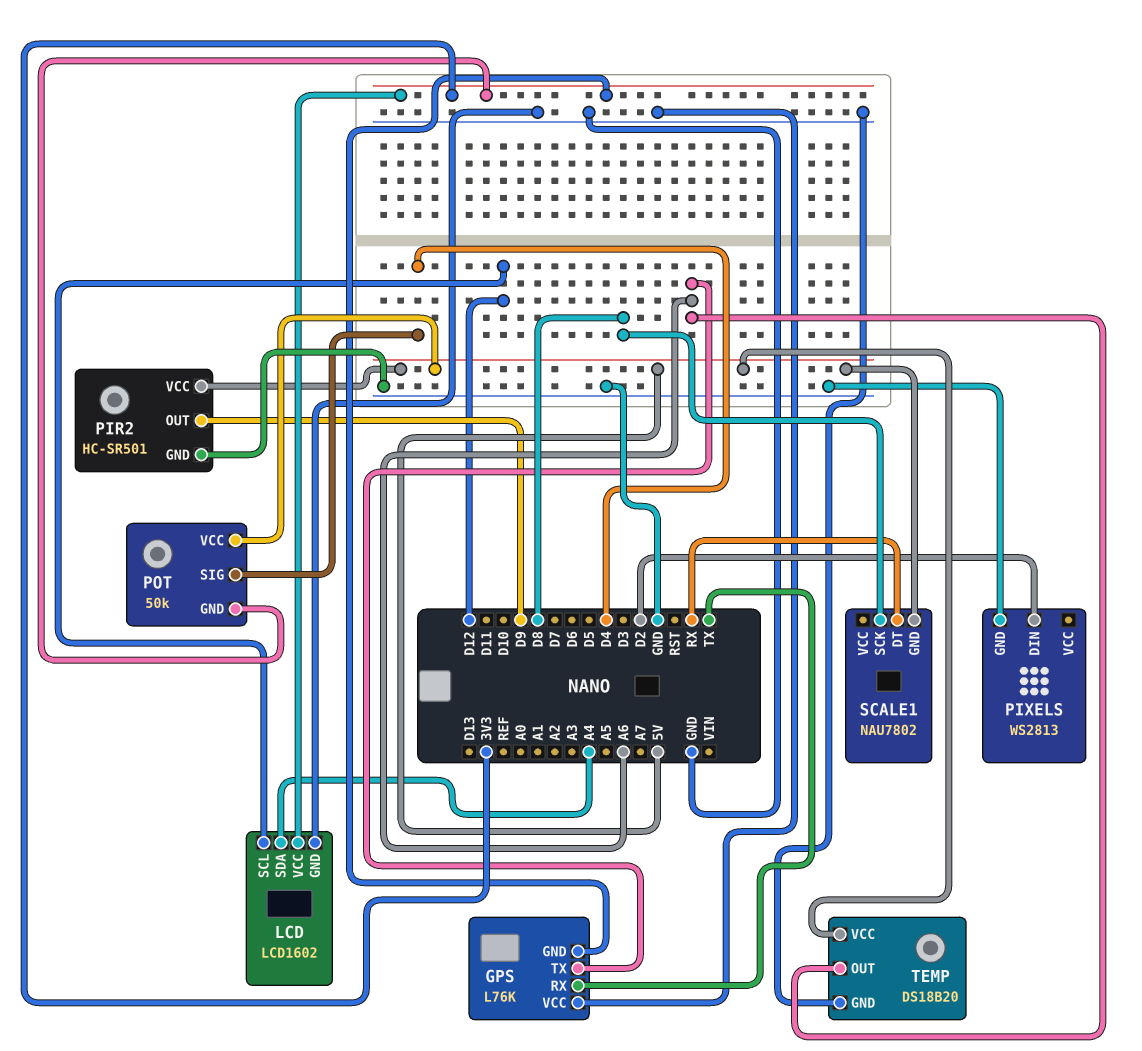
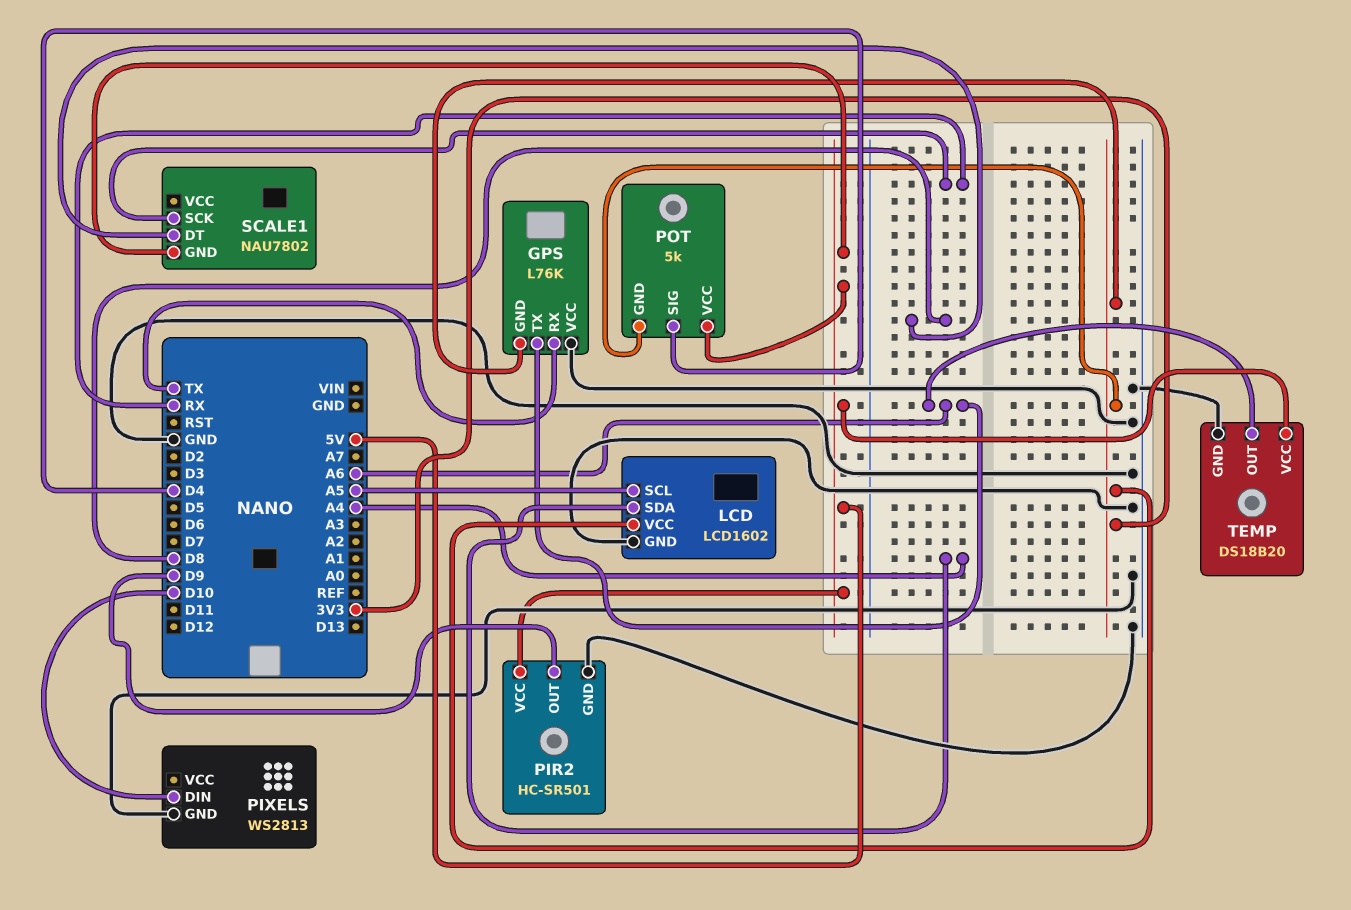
LCD pin SCL: D12 -> A5
PIXELS pin DIN: D2 -> D10
POT: 50k -> 5k
SCALE1 pin DT: RX -> D8
SCALE1 pin SCK: D8 -> RX

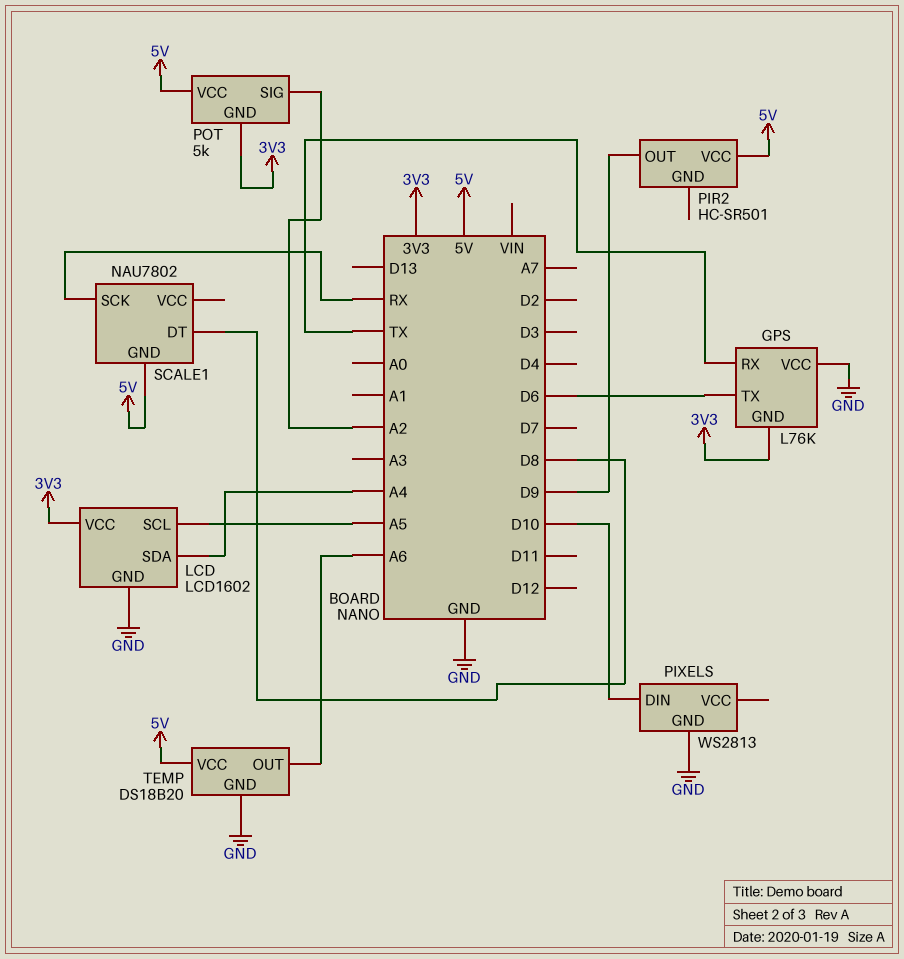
GPS pin TX: A6 -> D6
PIR2 pin GND: GND -> none
POT pin SIG: D4 -> A2

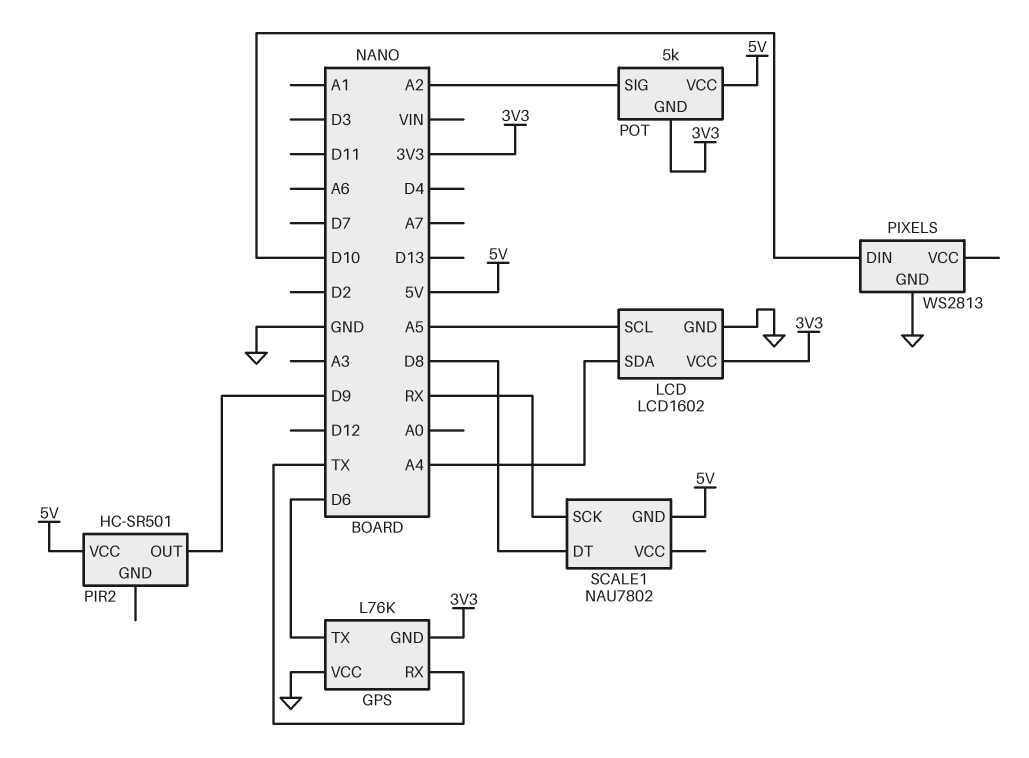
TEMP: DS18B20 -> none
TEMP pin GND: GND -> none
TEMP pin OUT: A6 -> none
TEMP pin VCC: 5V -> none

